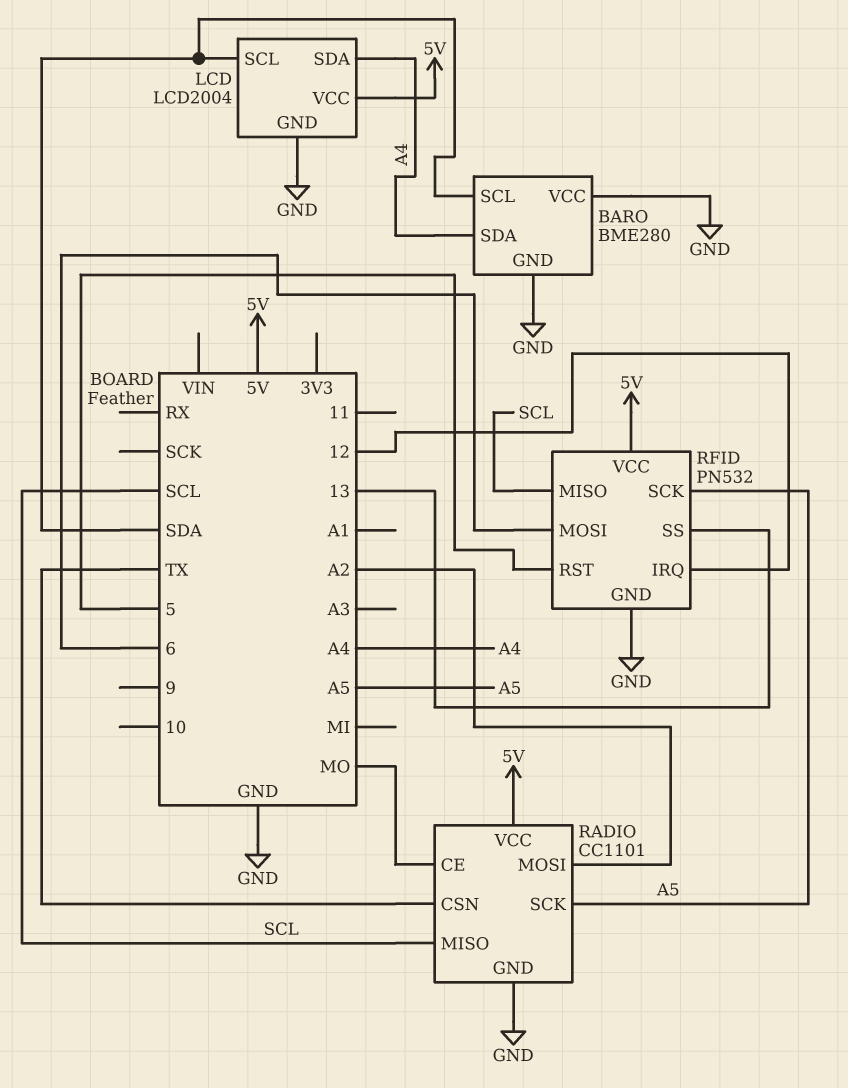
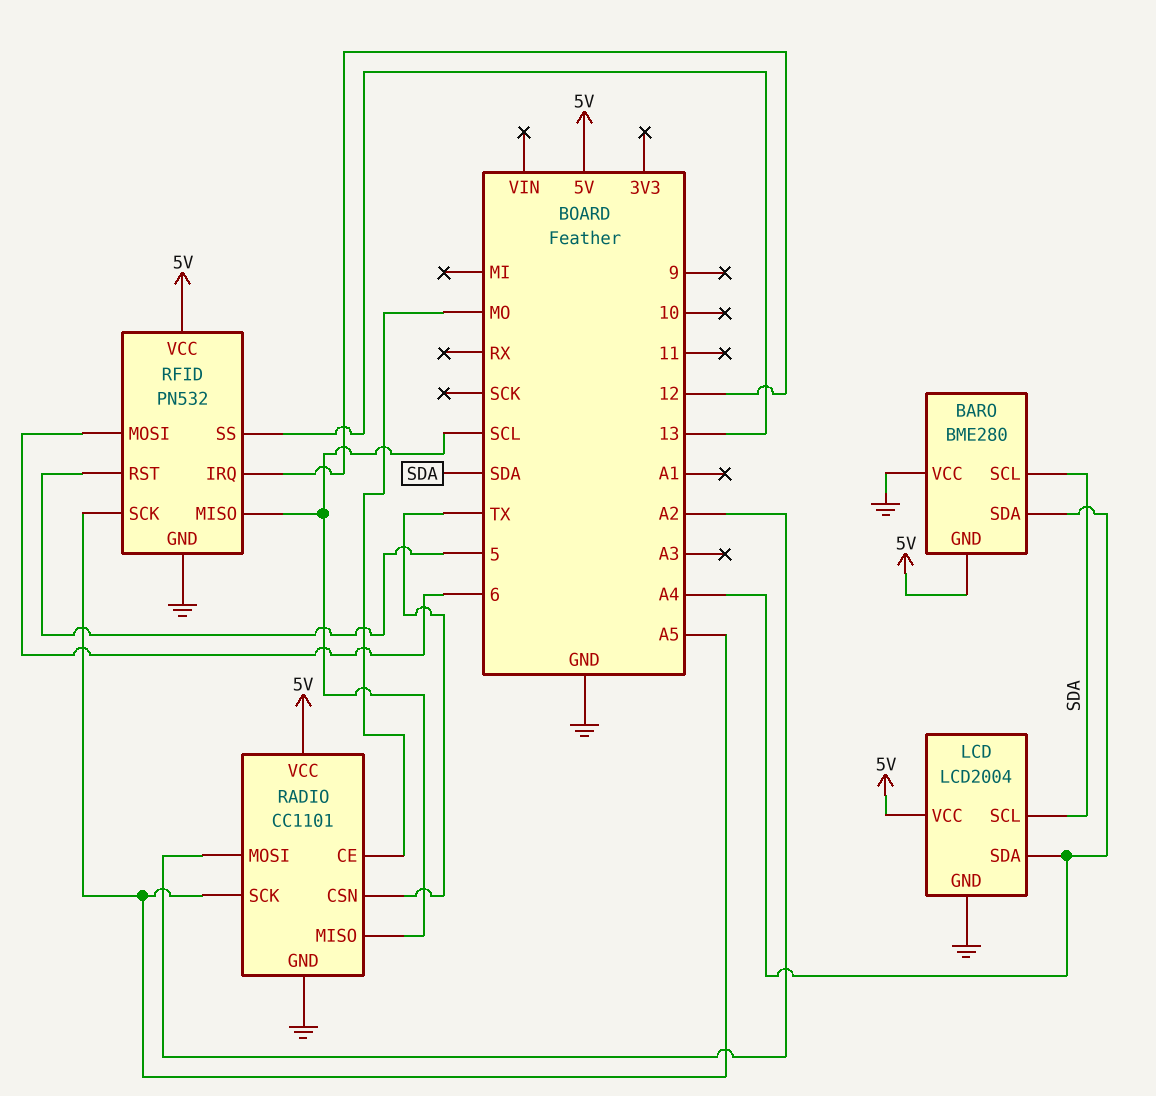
BARO pin GND: GND -> 5V

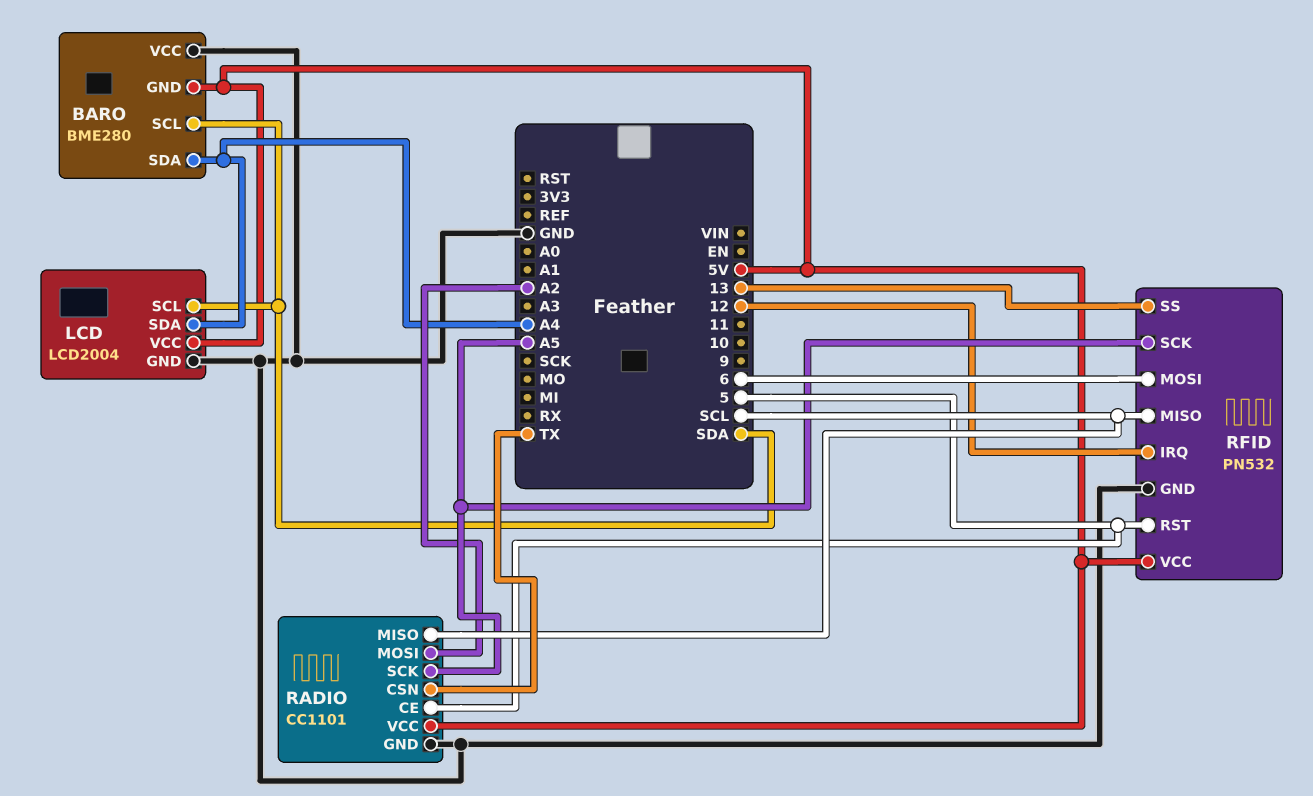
RADIO pin CE: MO -> 5

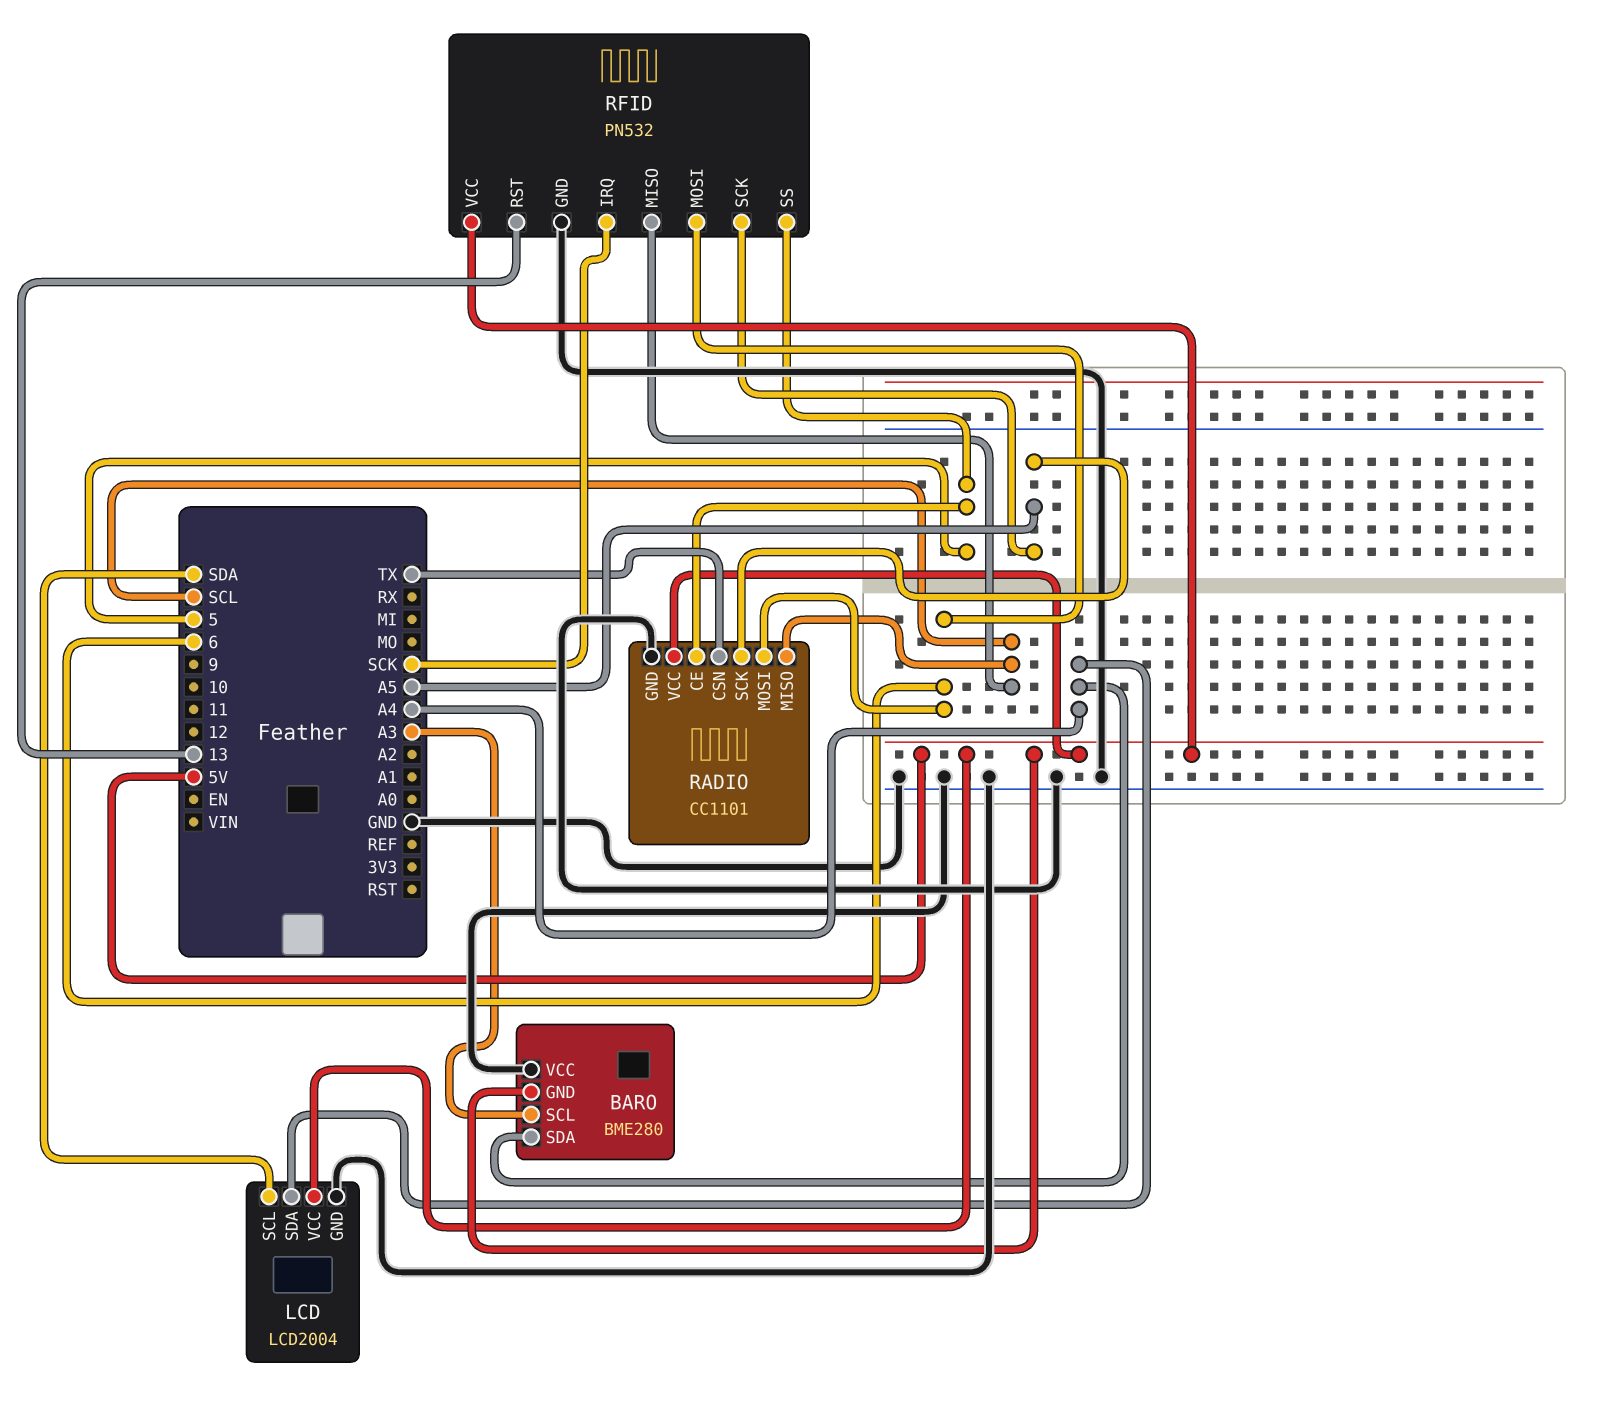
BARO pin SCL: SDA -> A3
RADIO pin MOSI: A2 -> 6
RFID pin IRQ: 12 -> SCK
RFID pin RST: 5 -> 13
RFID pin SS: 13 -> 5

